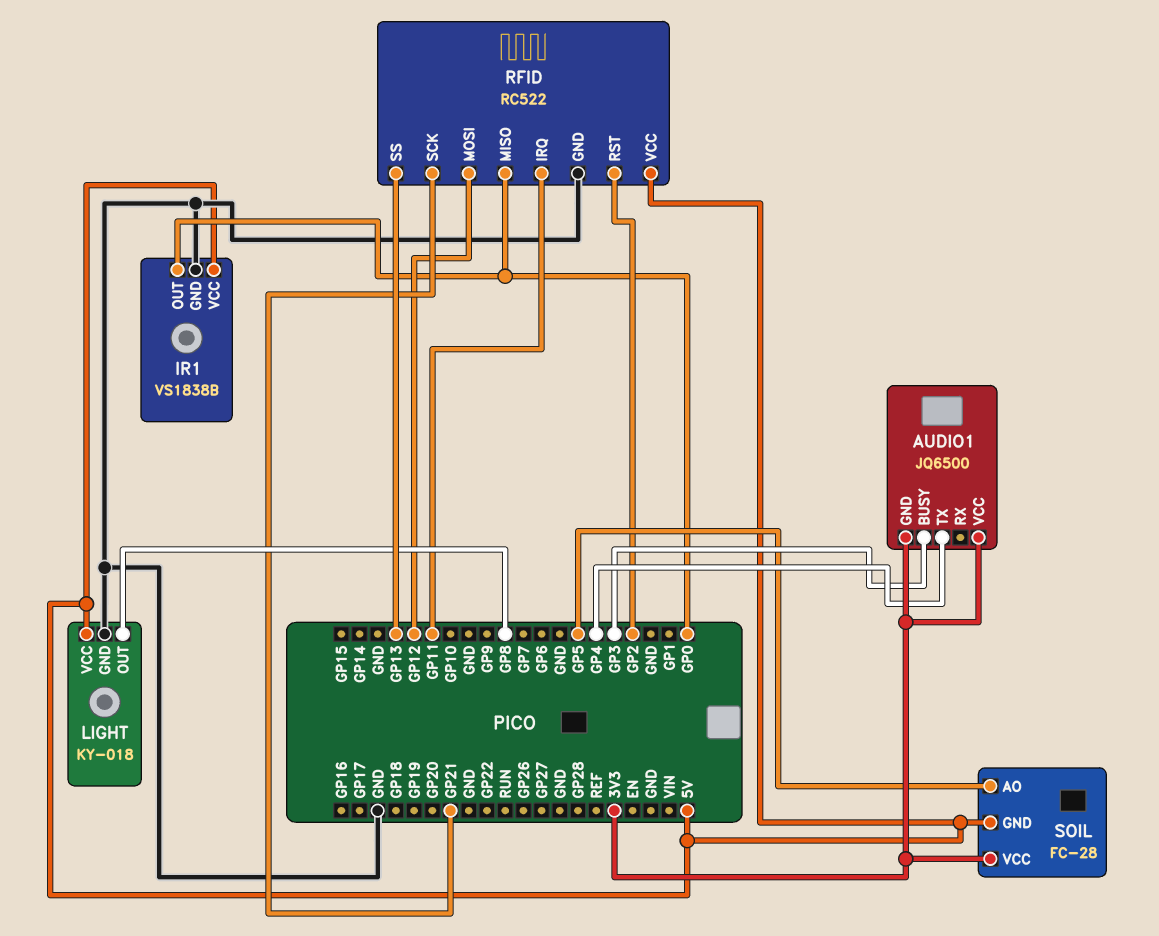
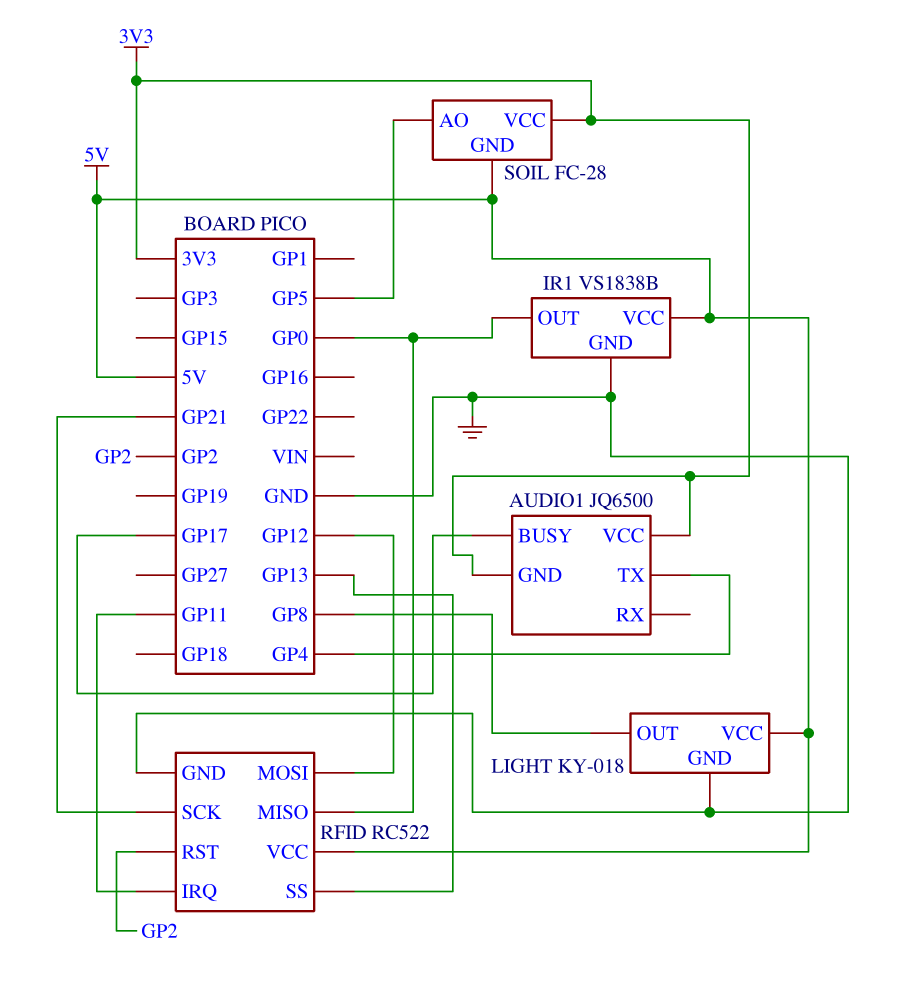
AUDIO1 pin BUSY: GP3 -> GP17

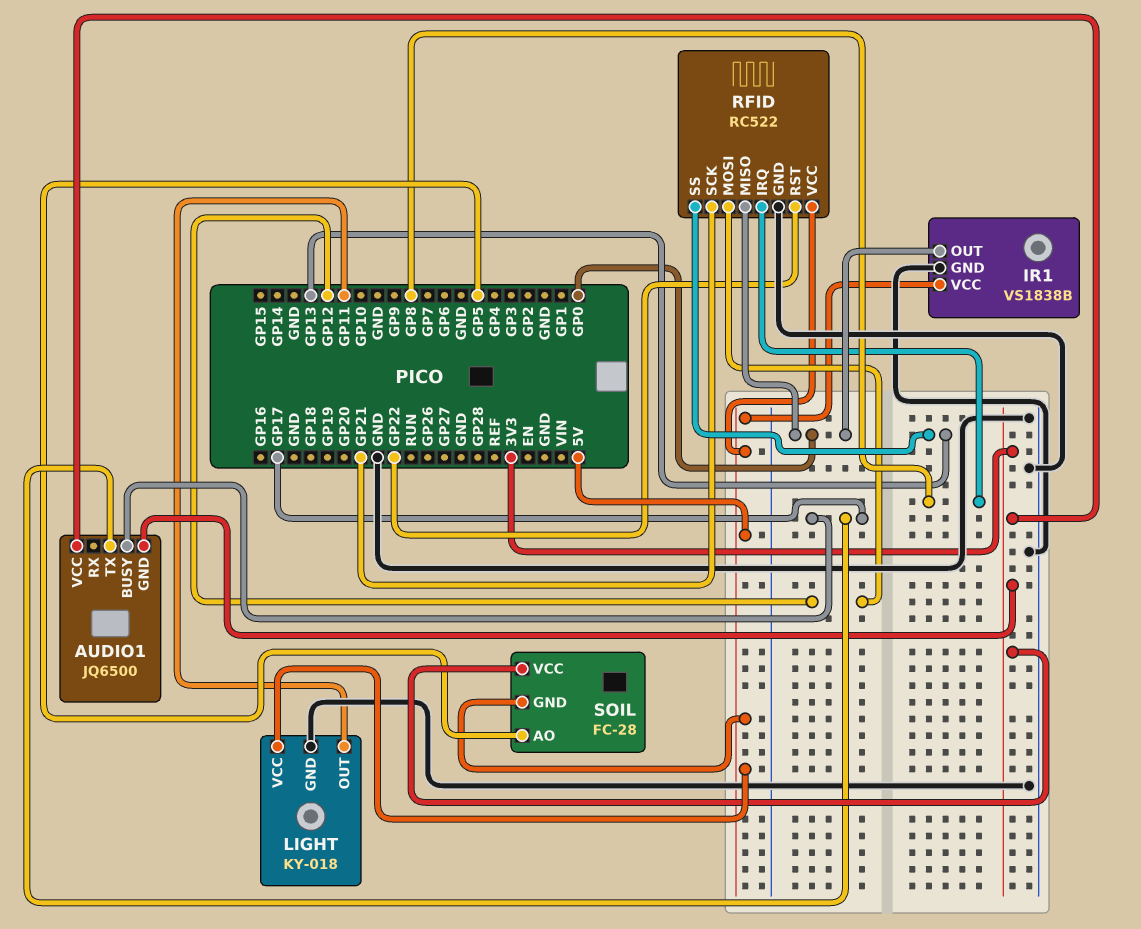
AUDIO1 pin TX: GP4 -> GP17
LIGHT pin OUT: GP8 -> GP11
RFID pin IRQ: GP11 -> GP8
RFID pin RST: GP2 -> GP22

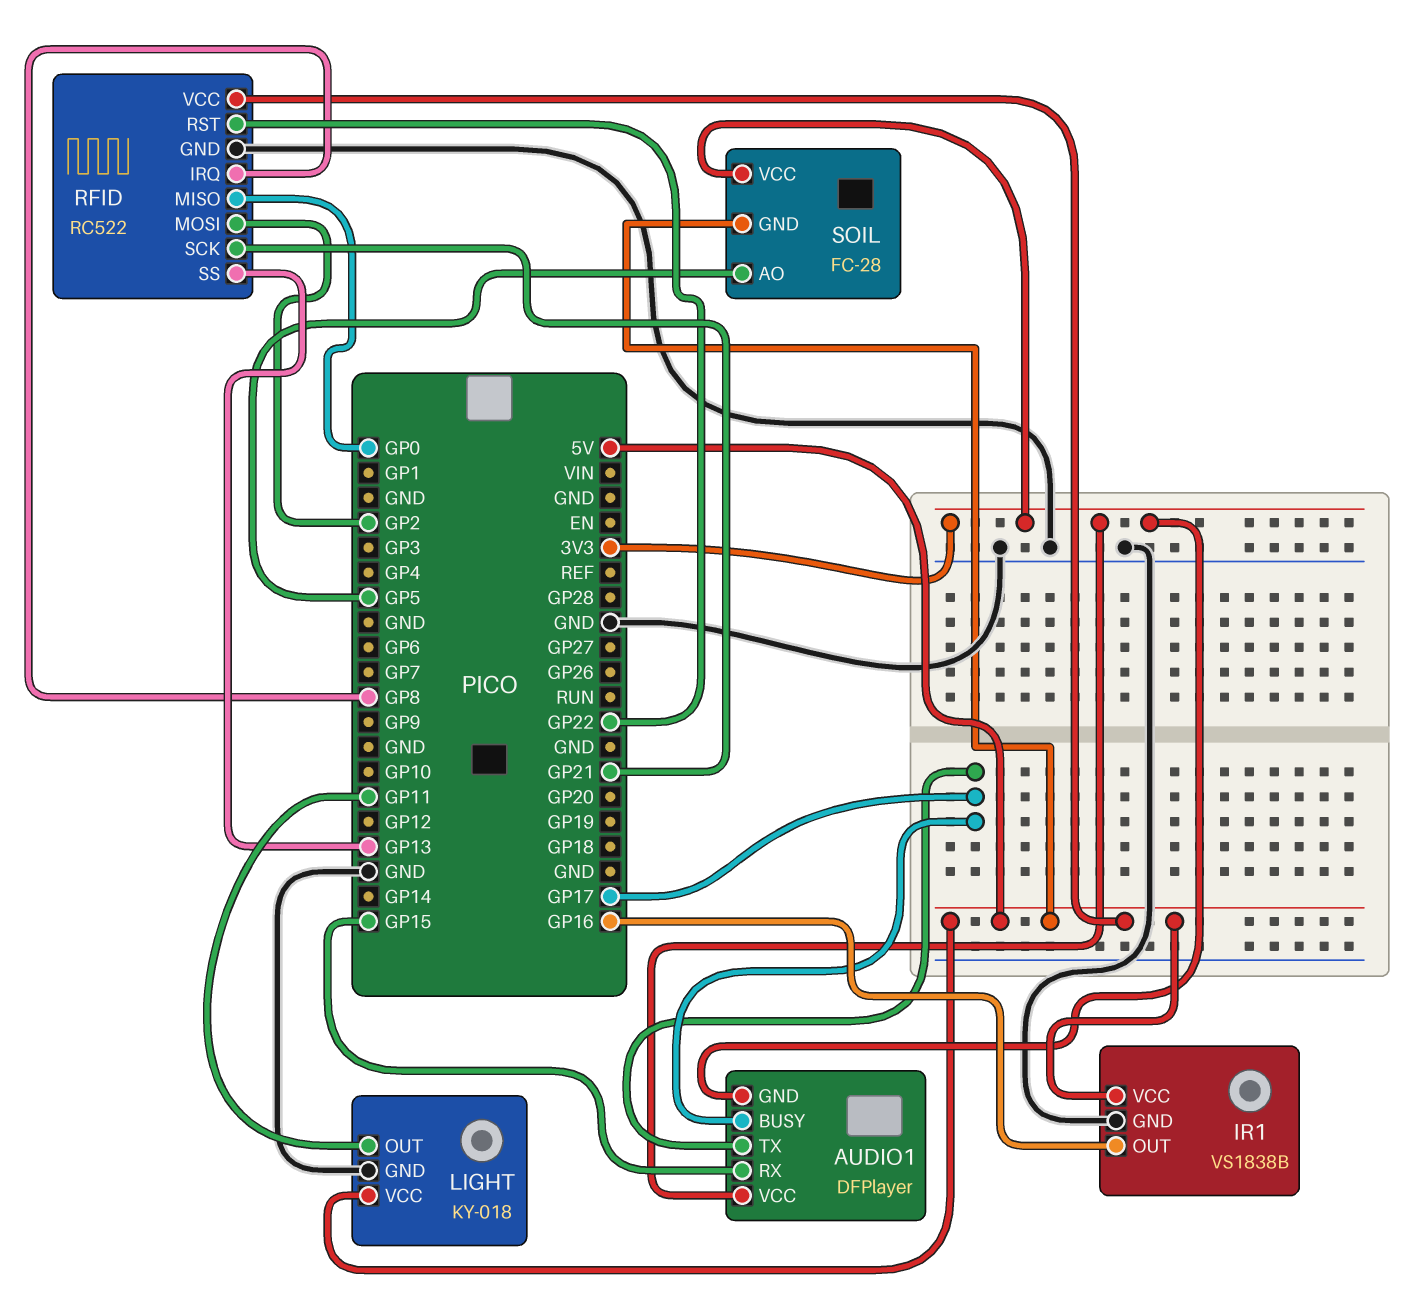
AUDIO1: JQ6500 -> DFPlayer
AUDIO1 pin RX: none -> GP15
IR1 pin OUT: GP0 -> GP16
RFID pin MOSI: GP12 -> GP2

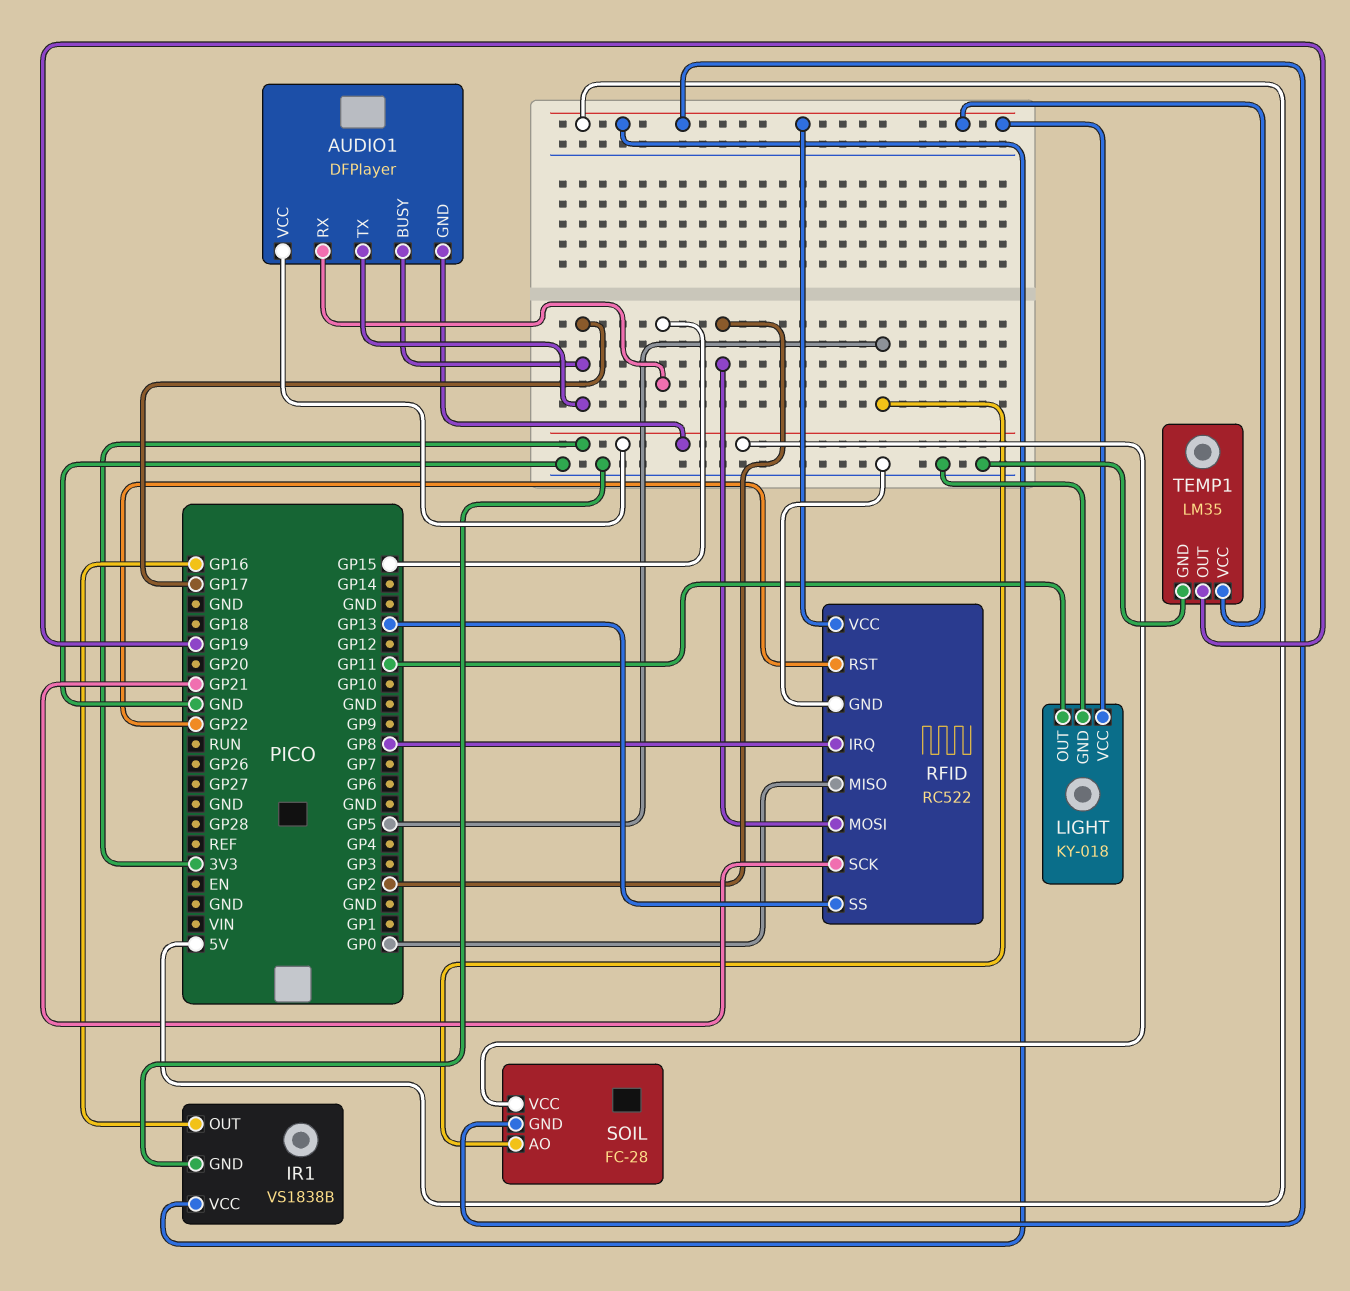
TEMP1: none -> LM35
TEMP1 pin GND: none -> GND
TEMP1 pin OUT: none -> GP19
TEMP1 pin VCC: none -> 5V

